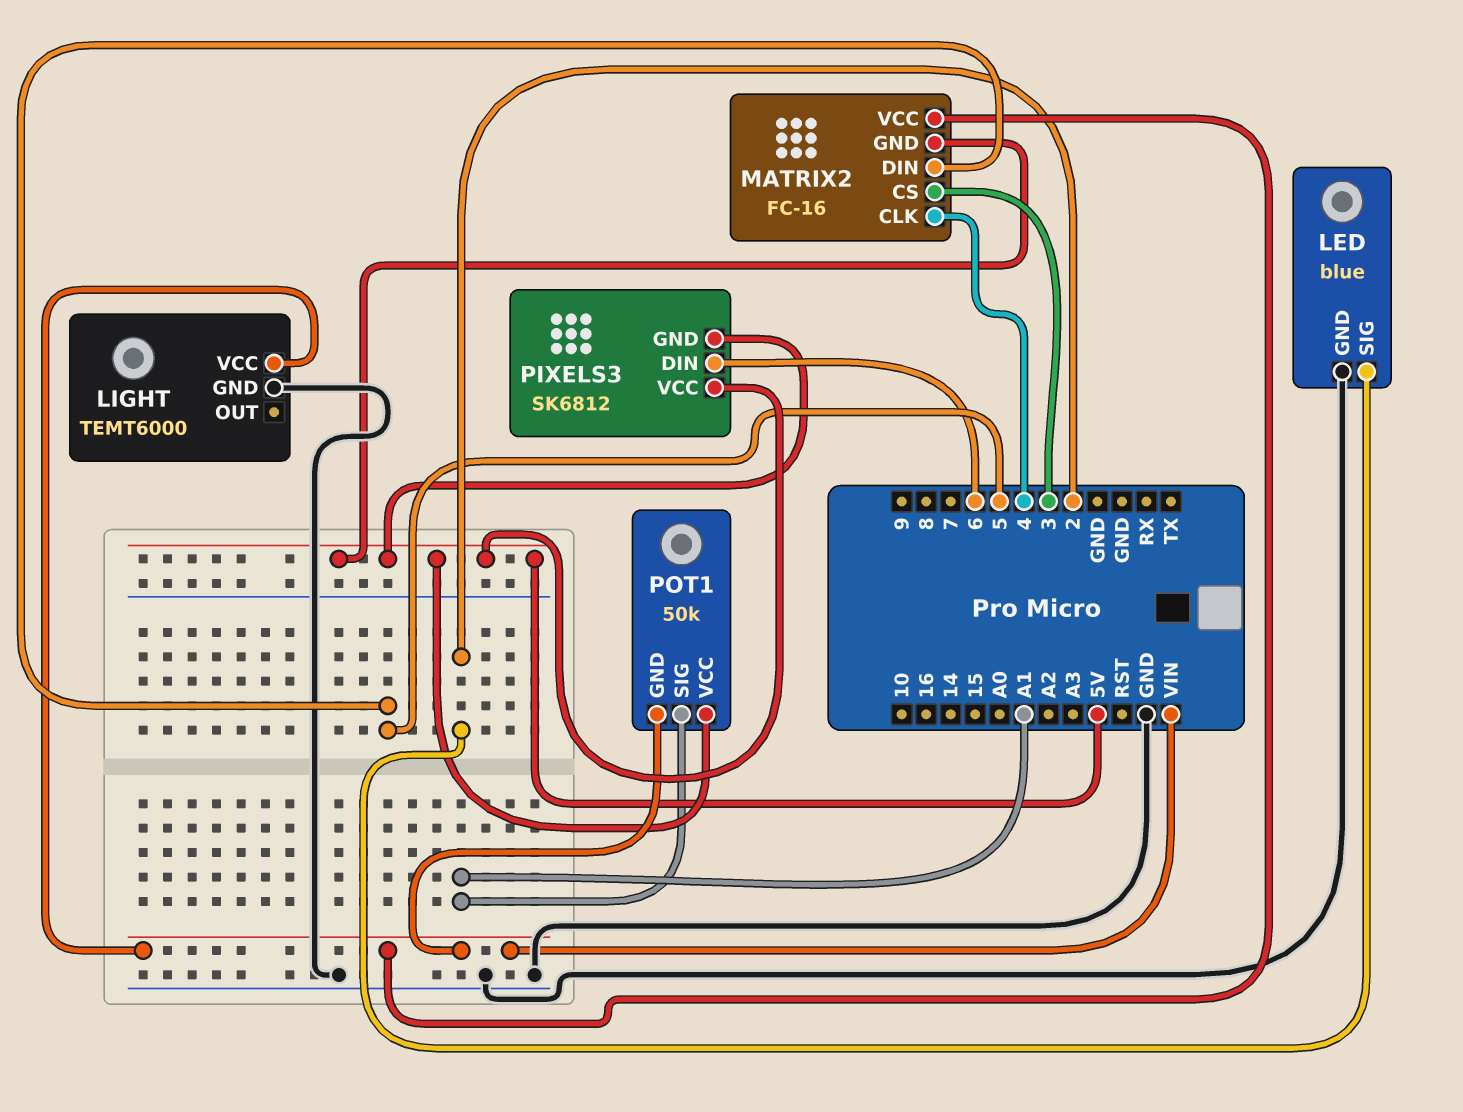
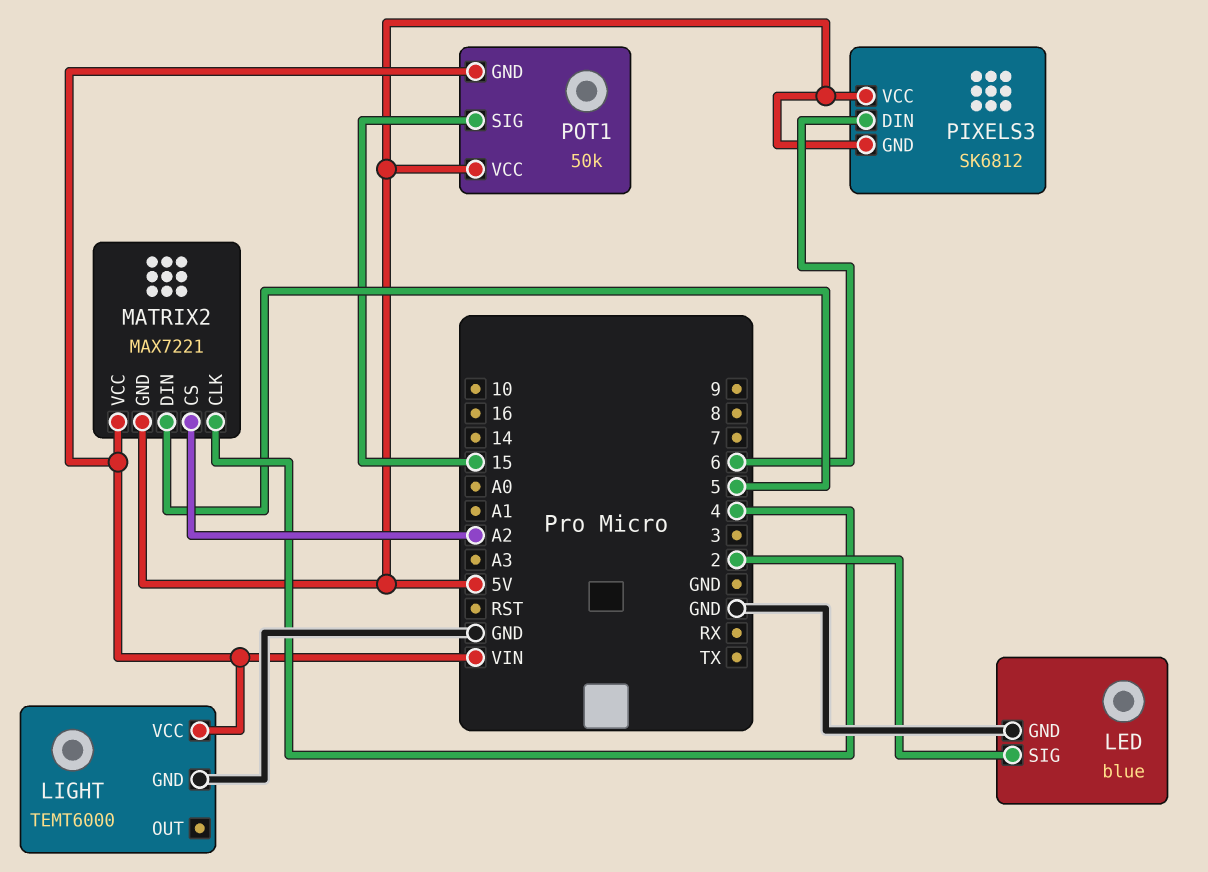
MATRIX2: FC-16 -> MAX7221
MATRIX2 pin CS: 3 -> A2
POT1 pin SIG: A1 -> 15

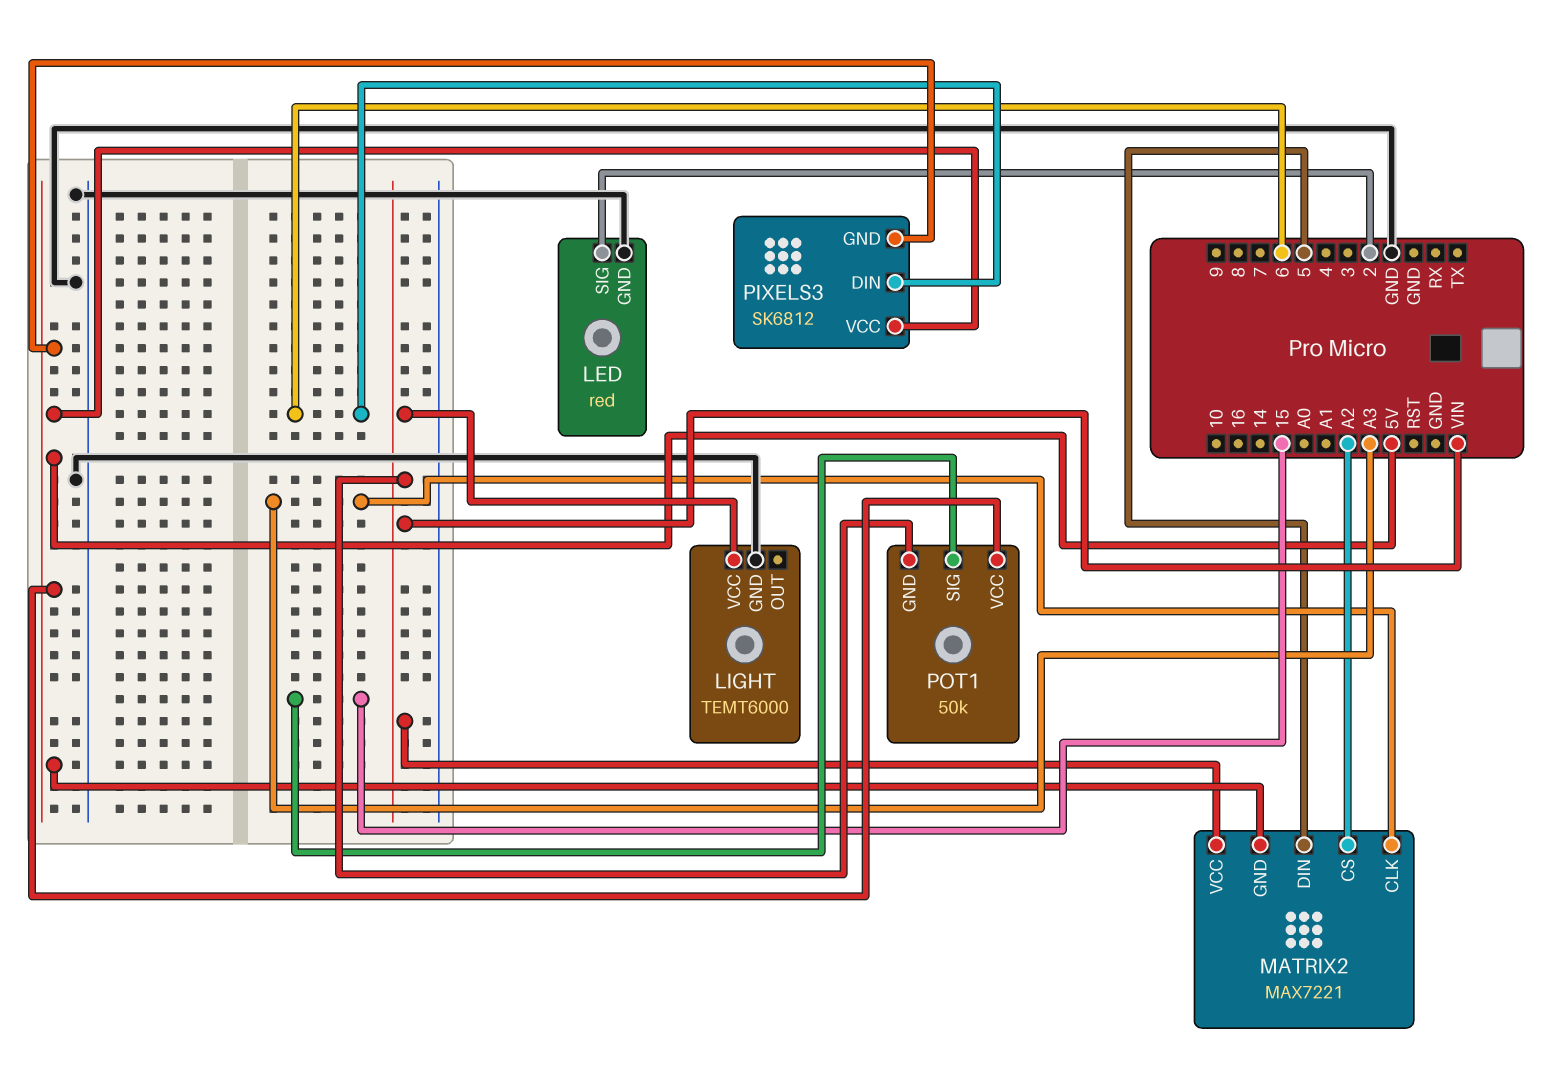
LED: blue -> red
MATRIX2 pin CLK: 4 -> A3

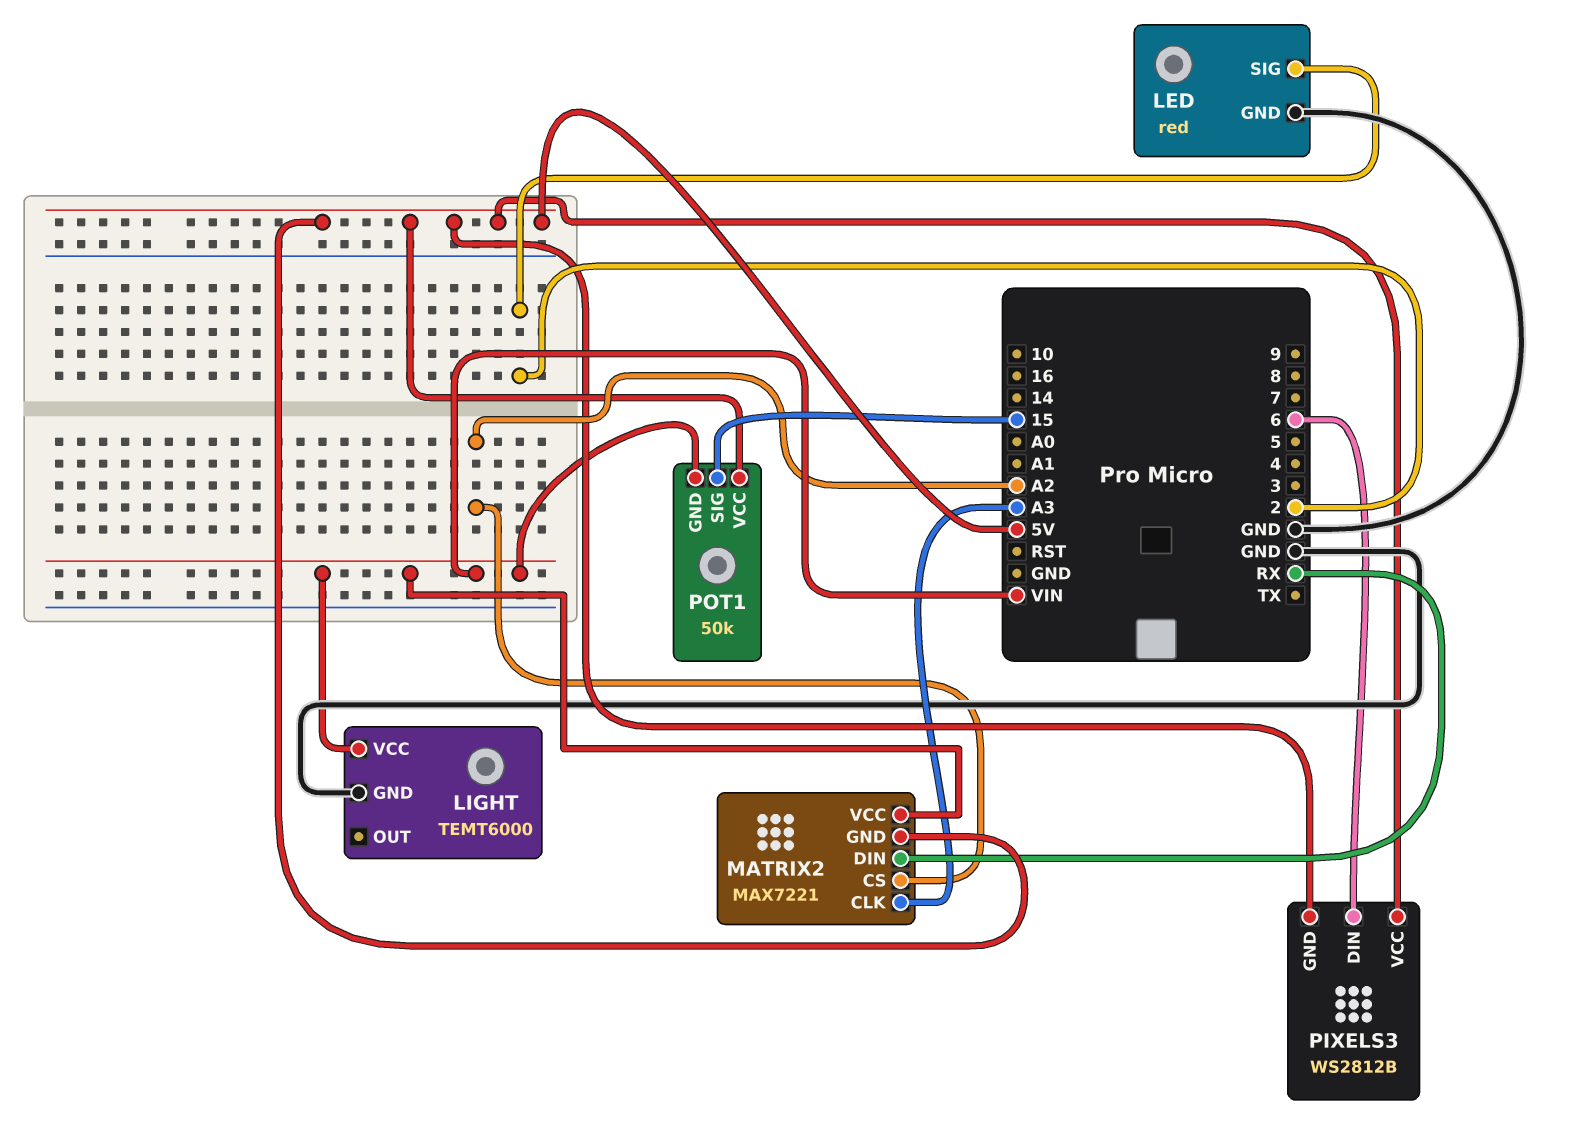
MATRIX2 pin DIN: 5 -> RX
PIXELS3: SK6812 -> WS2812B

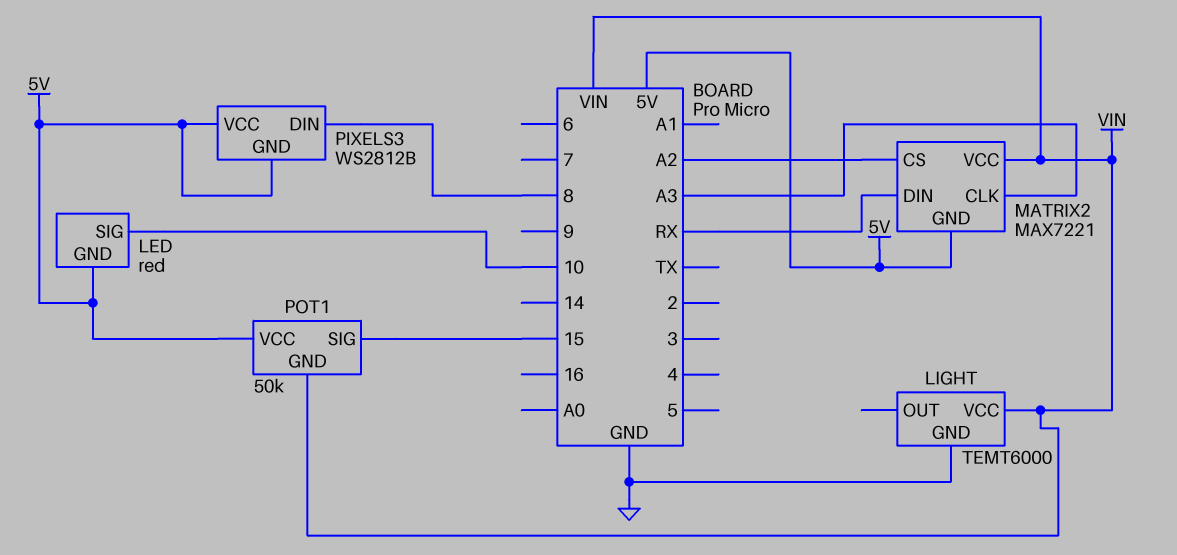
LED pin GND: GND -> 5V
LED pin SIG: 2 -> 10
PIXELS3 pin DIN: 6 -> 8

